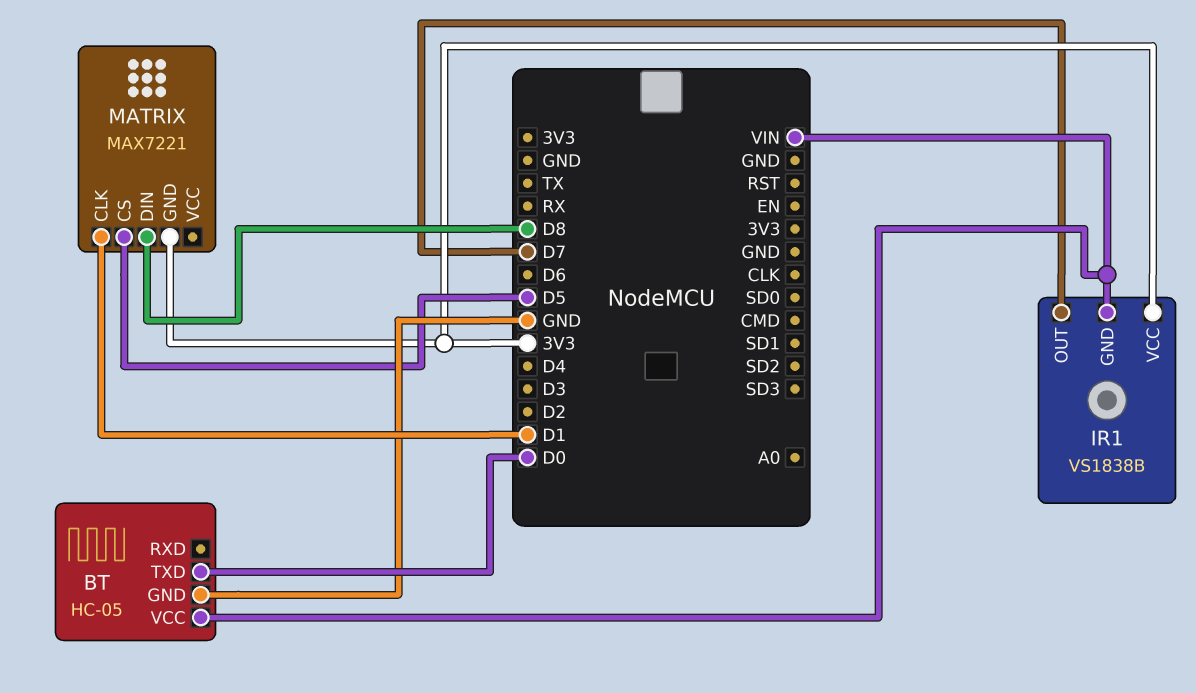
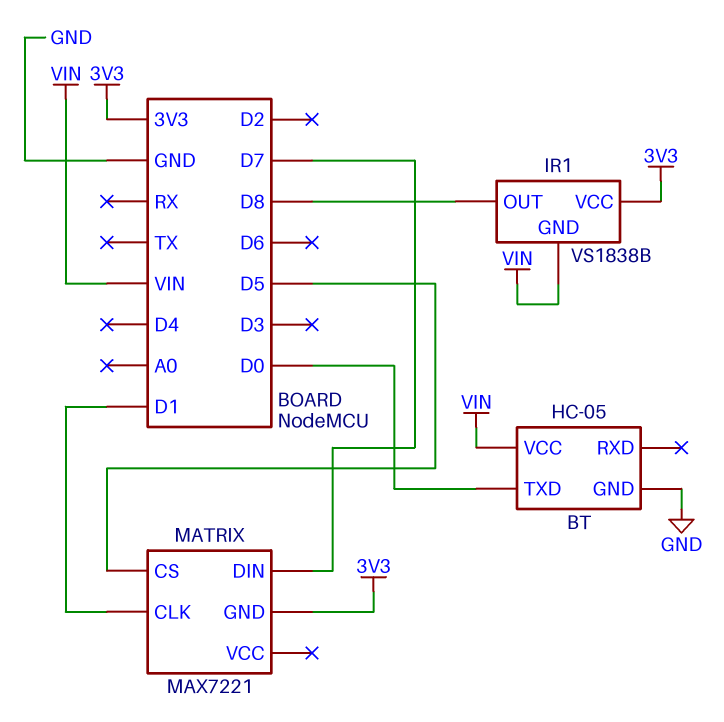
IR1 pin OUT: D7 -> D8
MATRIX pin DIN: D8 -> D7

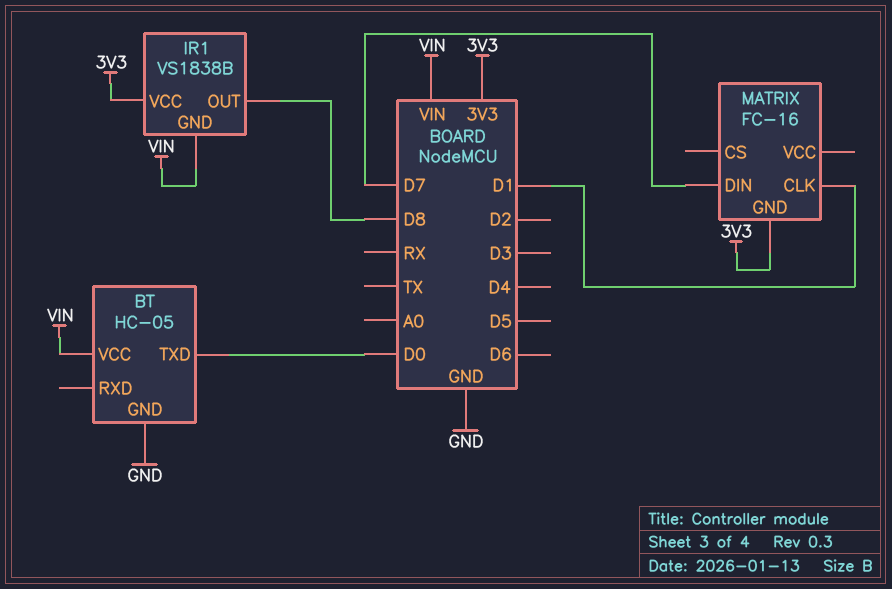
MATRIX: MAX7221 -> FC-16
MATRIX pin CS: D5 -> none

